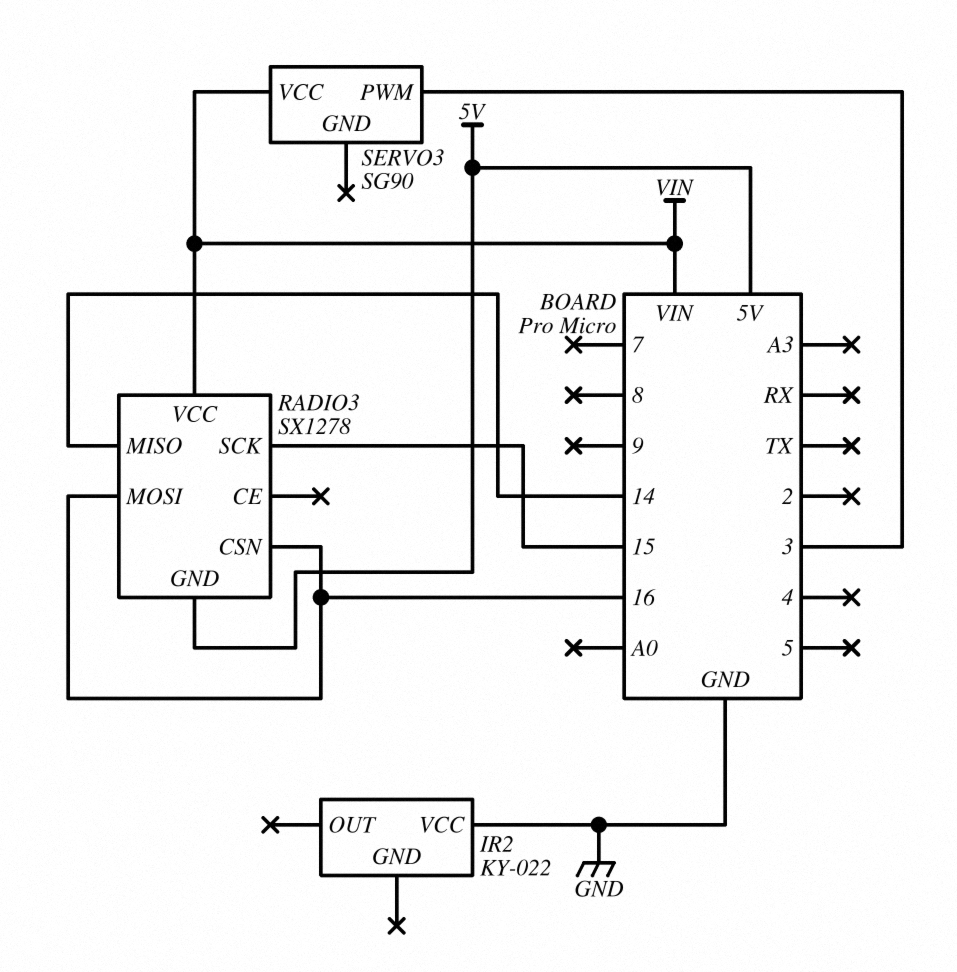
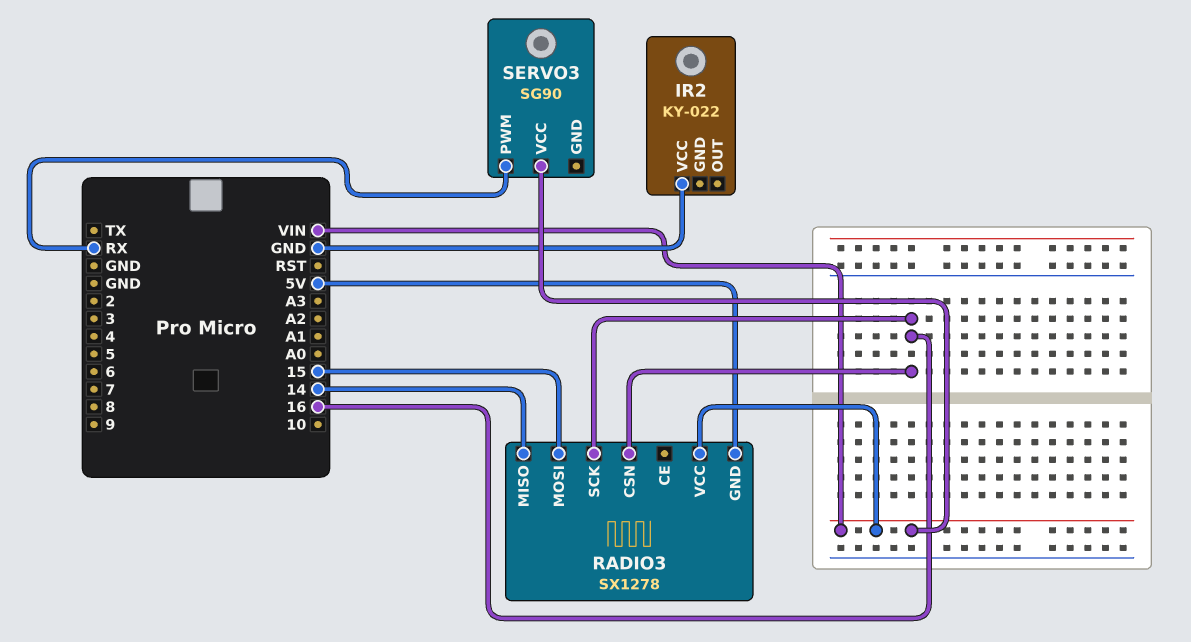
RADIO3 pin MOSI: 16 -> 15
RADIO3 pin SCK: 15 -> 16
SERVO3 pin PWM: 3 -> RX

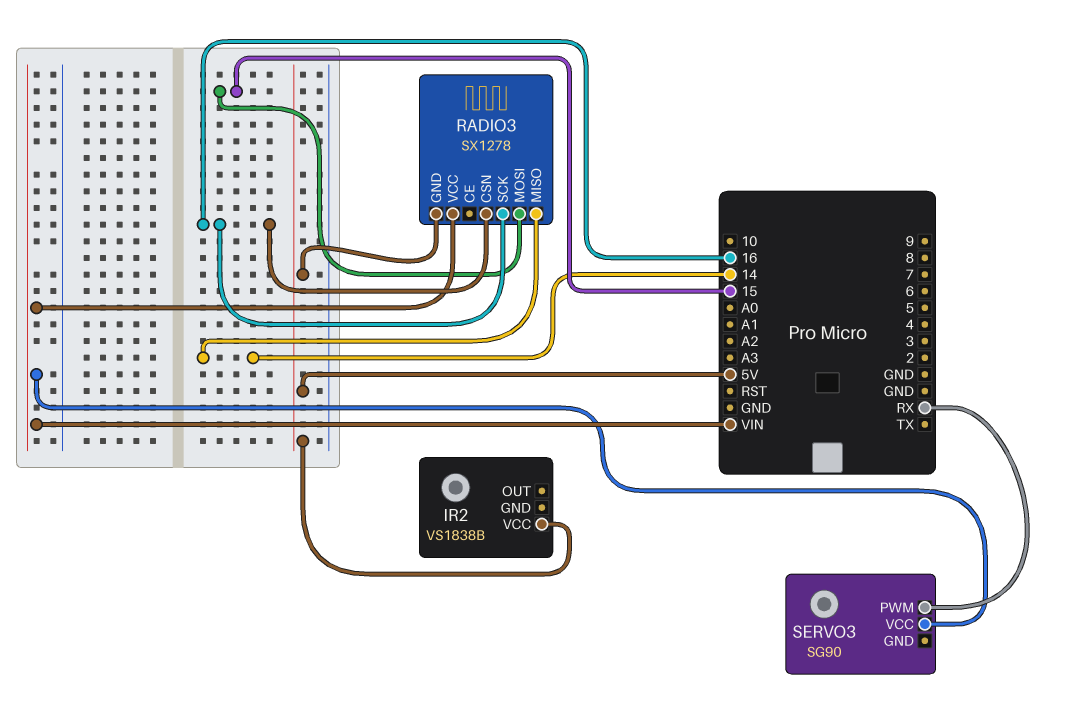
IR2: KY-022 -> VS1838B
IR2 pin VCC: GND -> 5V

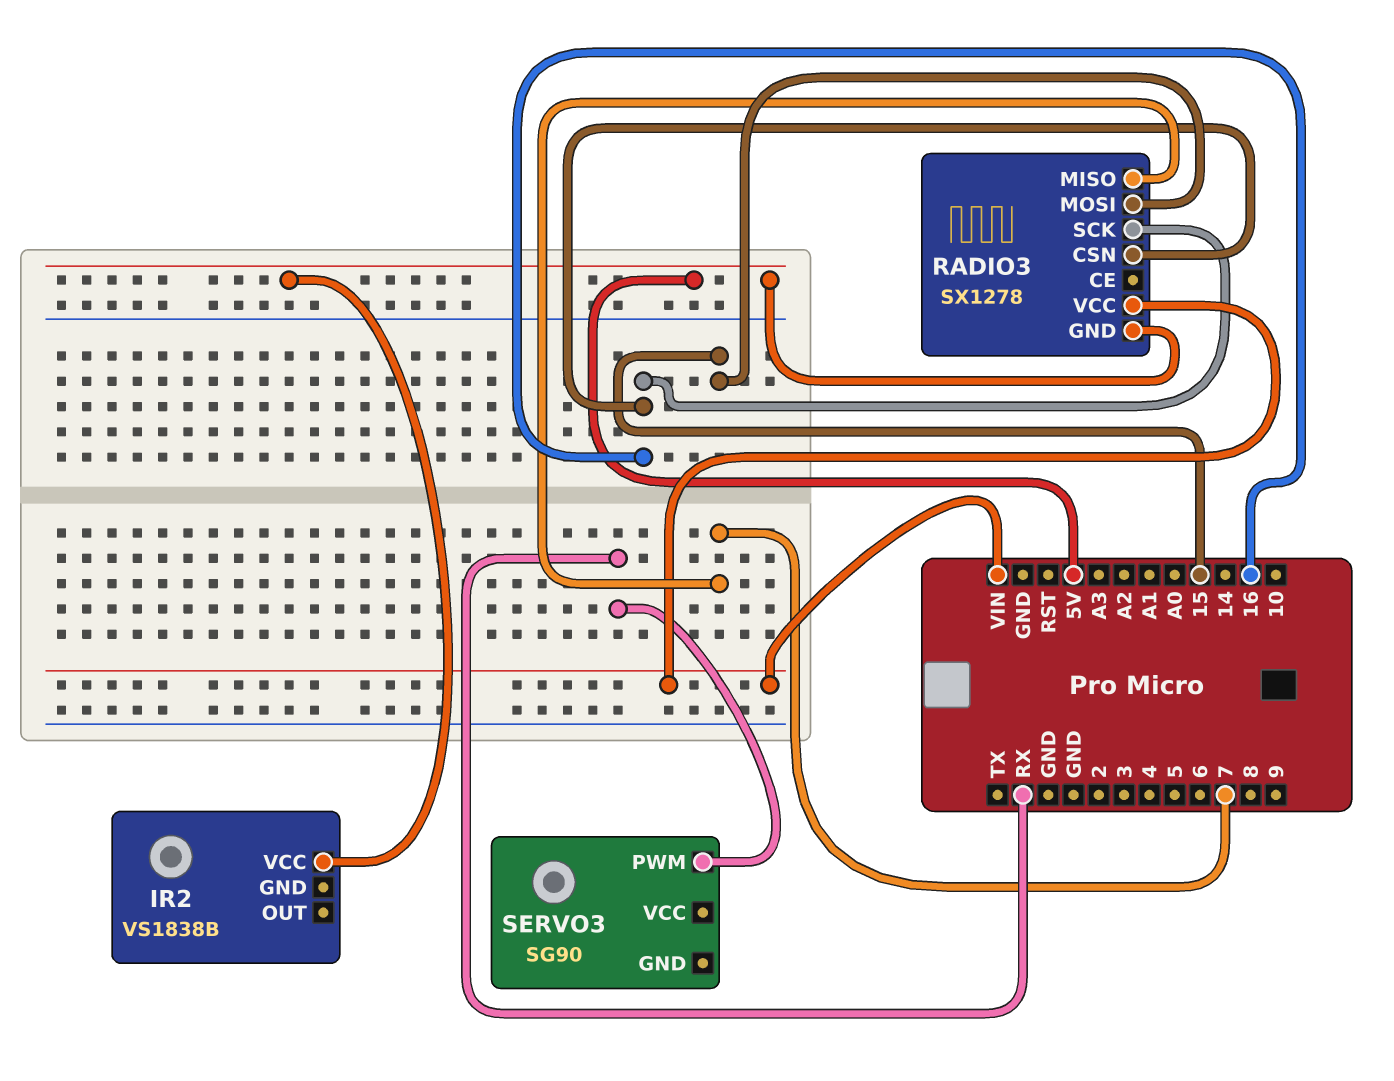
RADIO3 pin MISO: 14 -> 7
SERVO3 pin VCC: VIN -> none

